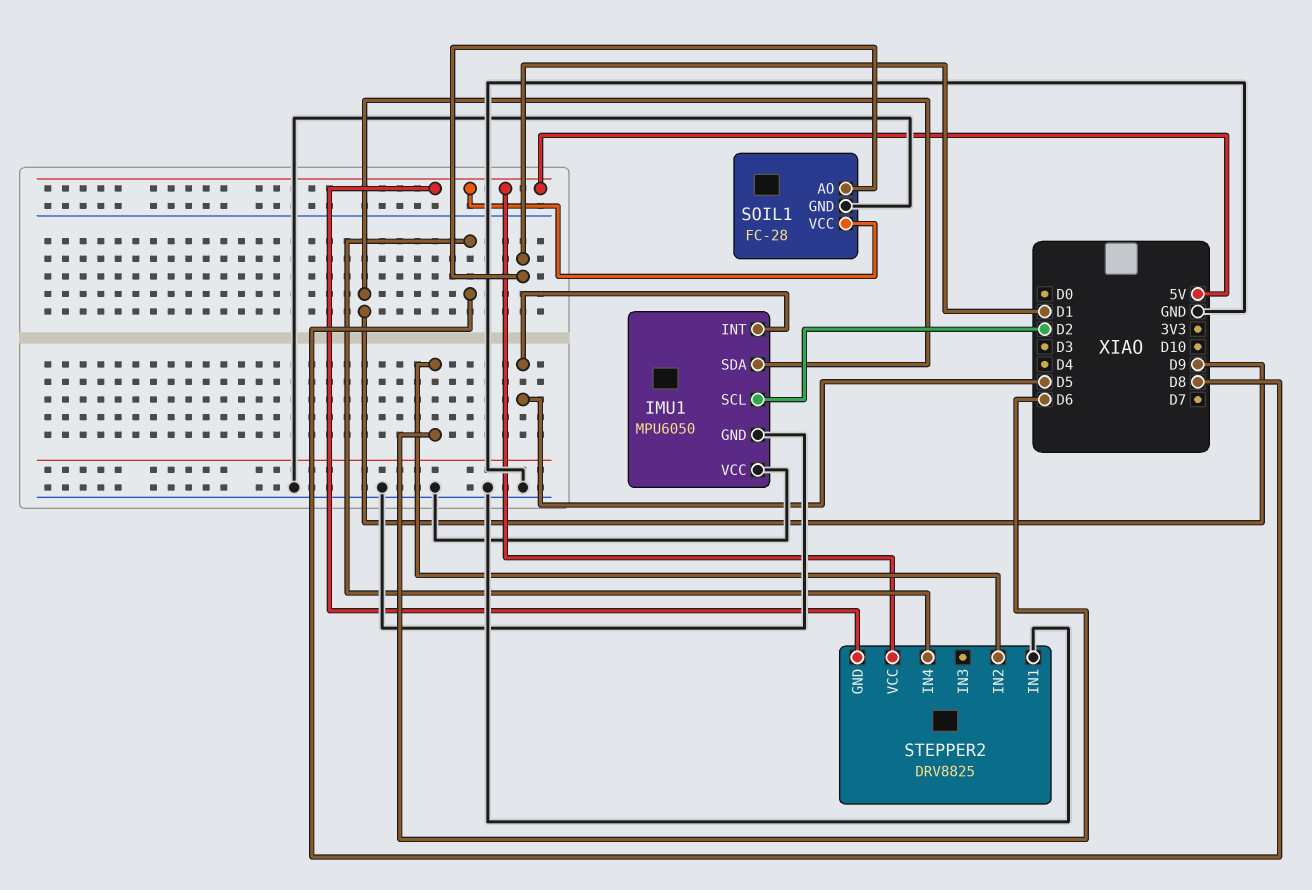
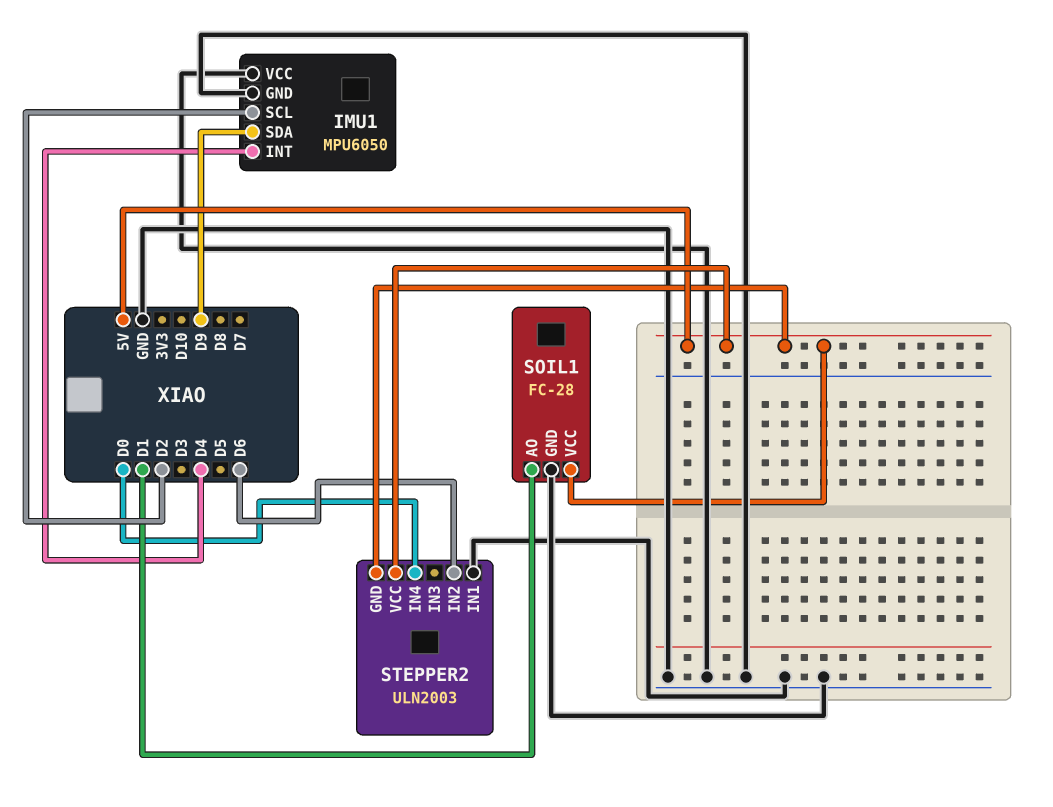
IMU1 pin INT: D5 -> D4
STEPPER2: DRV8825 -> ULN2003
STEPPER2 pin IN4: D8 -> D0

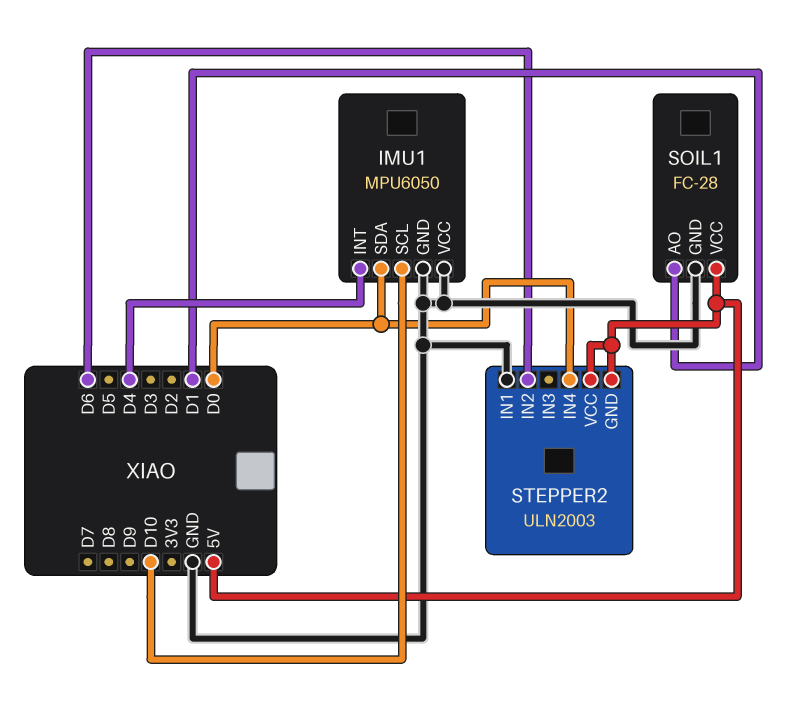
IMU1 pin SCL: D2 -> D10
IMU1 pin SDA: D9 -> D0

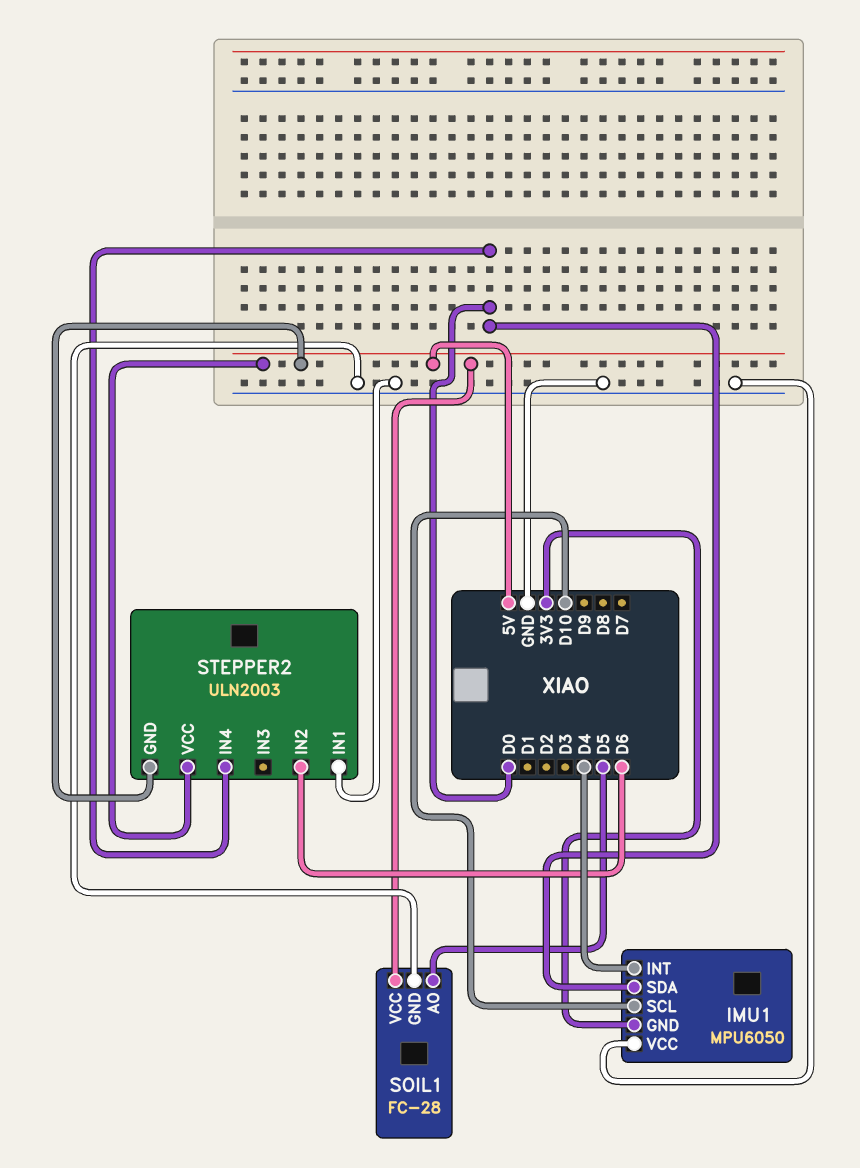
IMU1 pin GND: GND -> 3V3
SOIL1 pin AO: D1 -> D5

